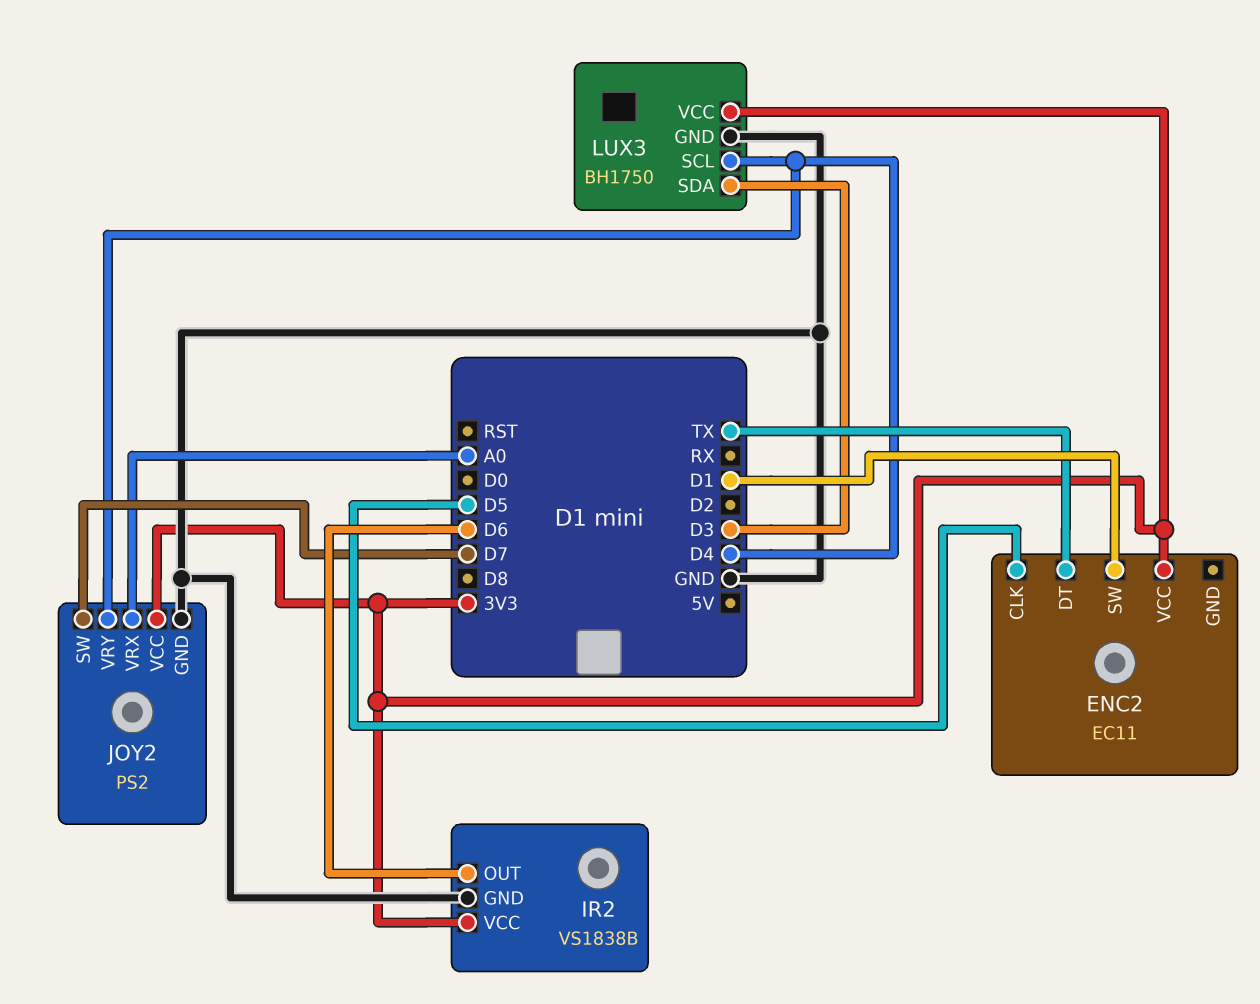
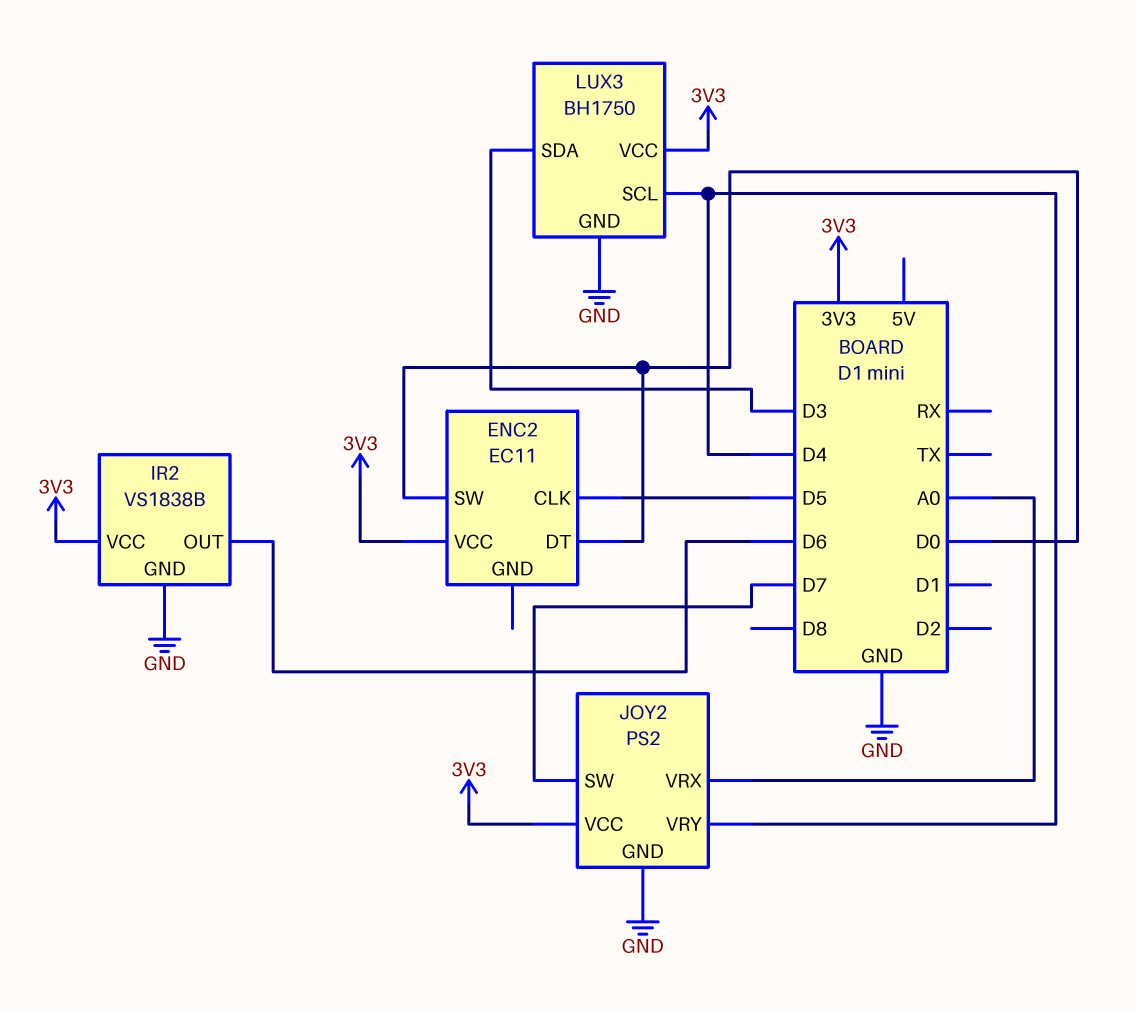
ENC2 pin DT: TX -> D0
ENC2 pin SW: D1 -> D0

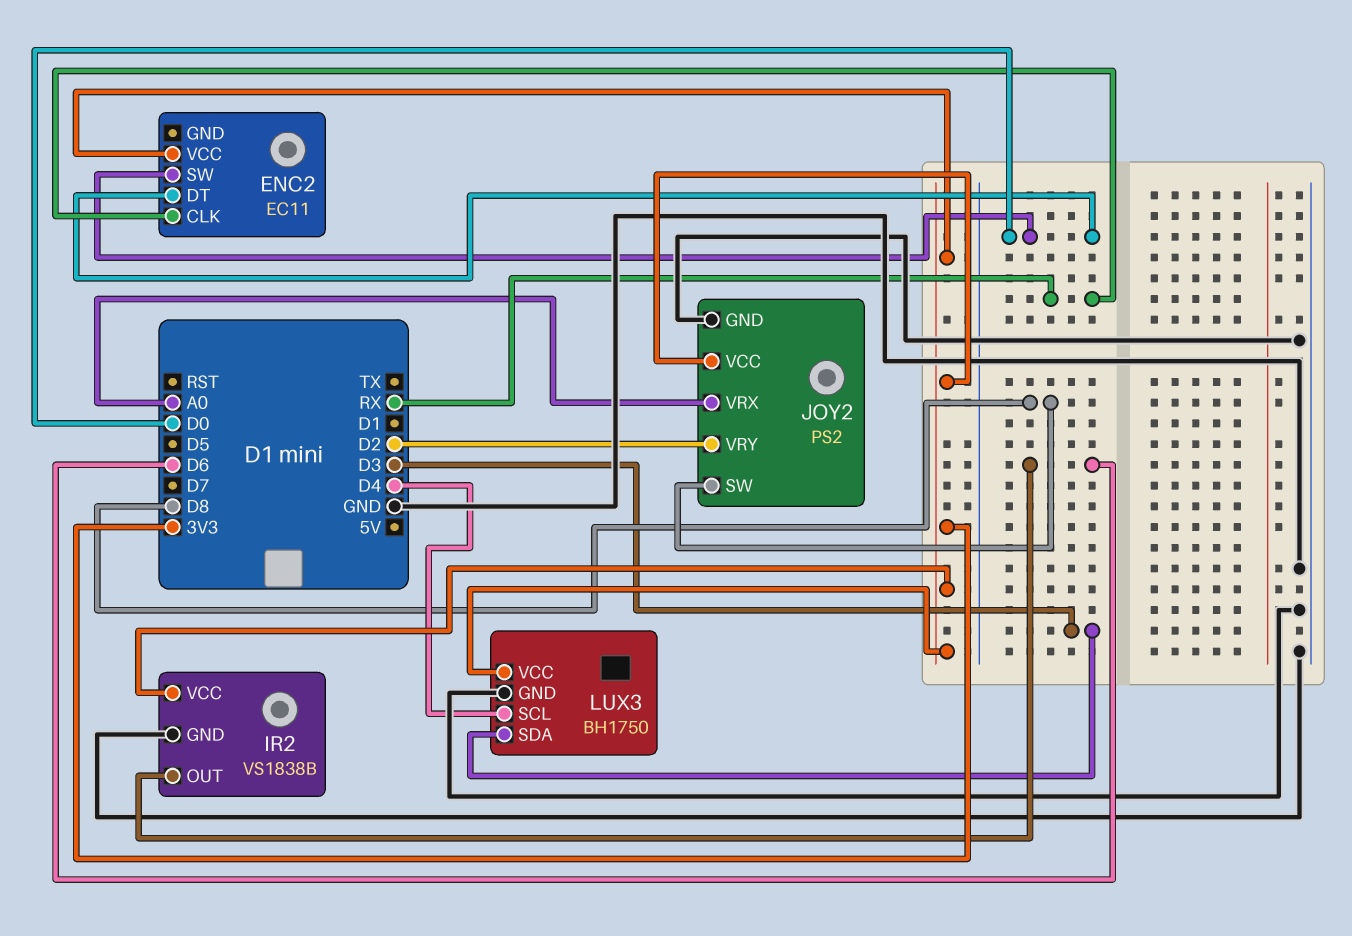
ENC2 pin CLK: D5 -> RX
JOY2 pin SW: D7 -> D8
JOY2 pin VRY: D4 -> D2

